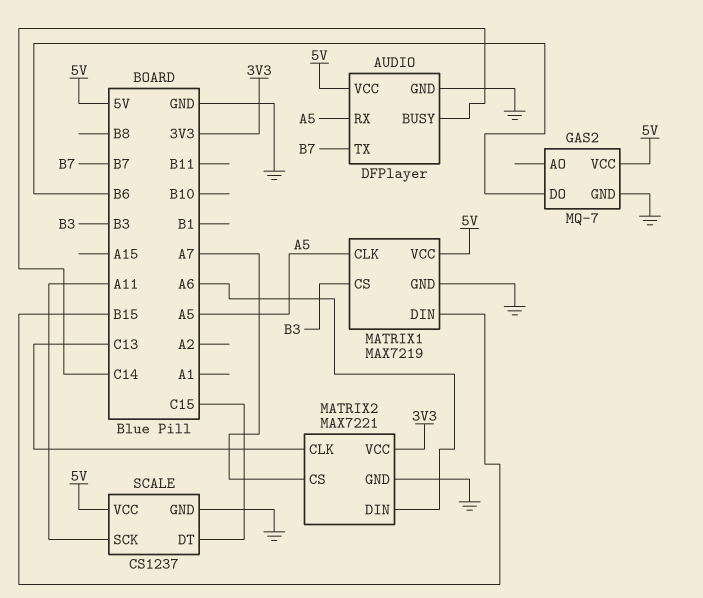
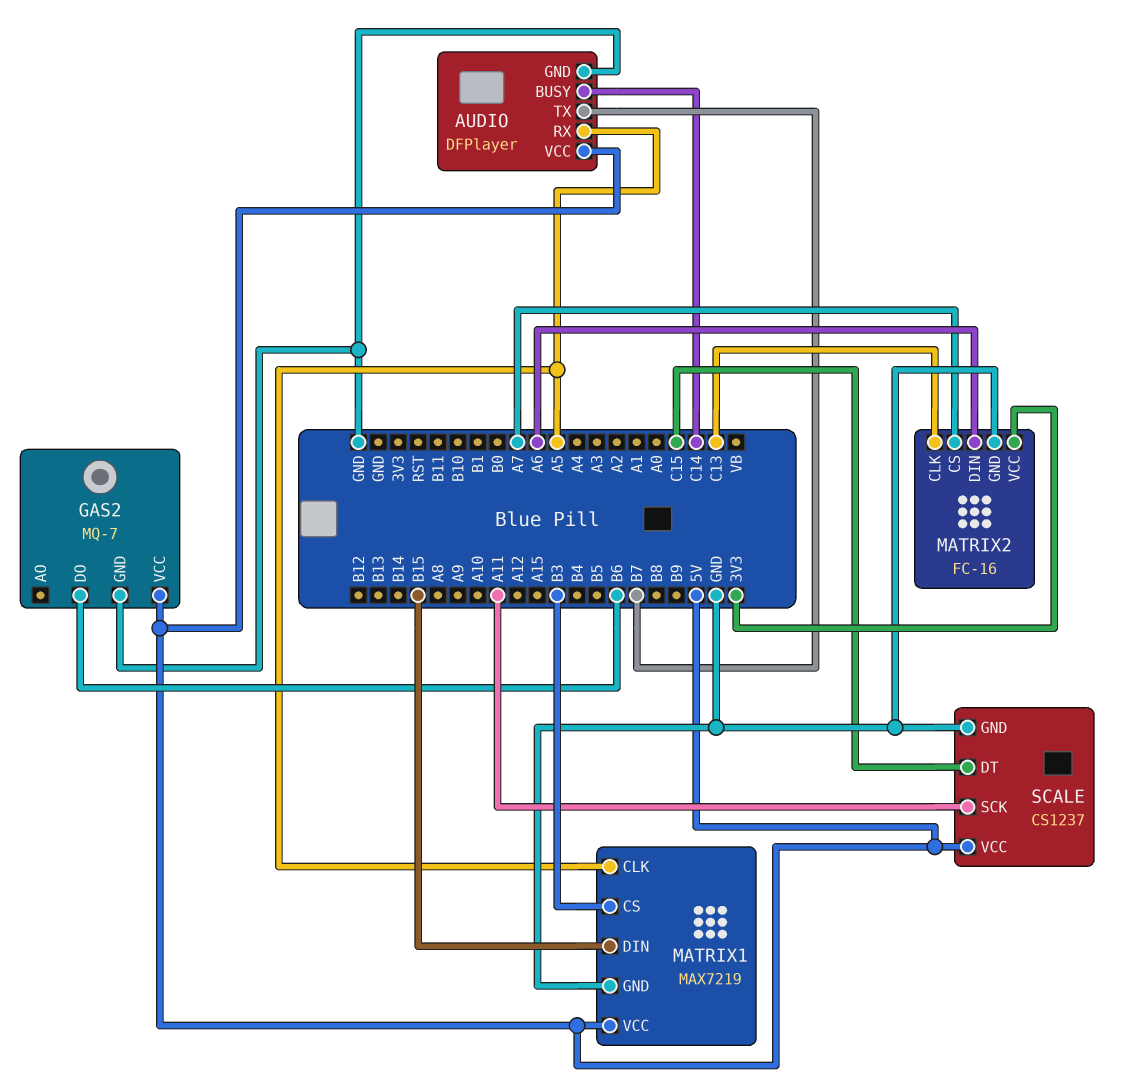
MATRIX2: MAX7221 -> FC-16

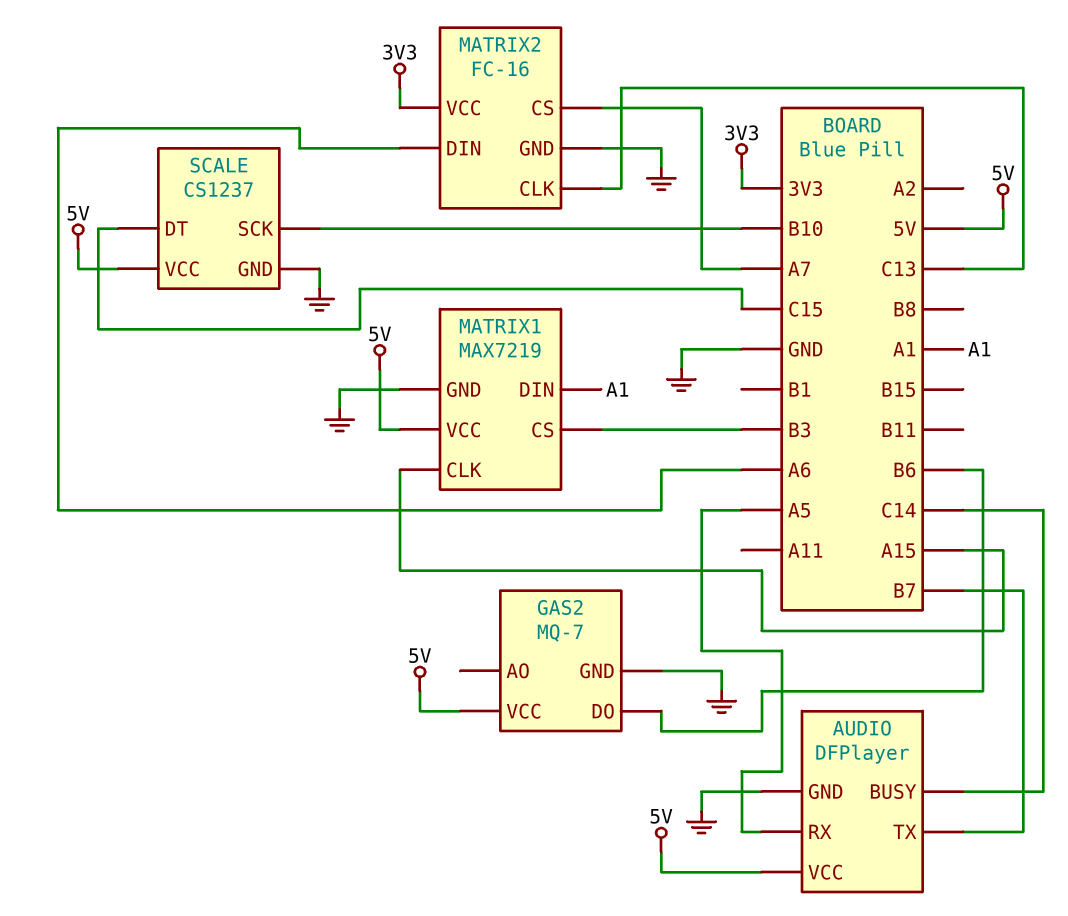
MATRIX1 pin CLK: A5 -> A15
MATRIX1 pin DIN: B15 -> A1
SCALE pin SCK: A11 -> B10

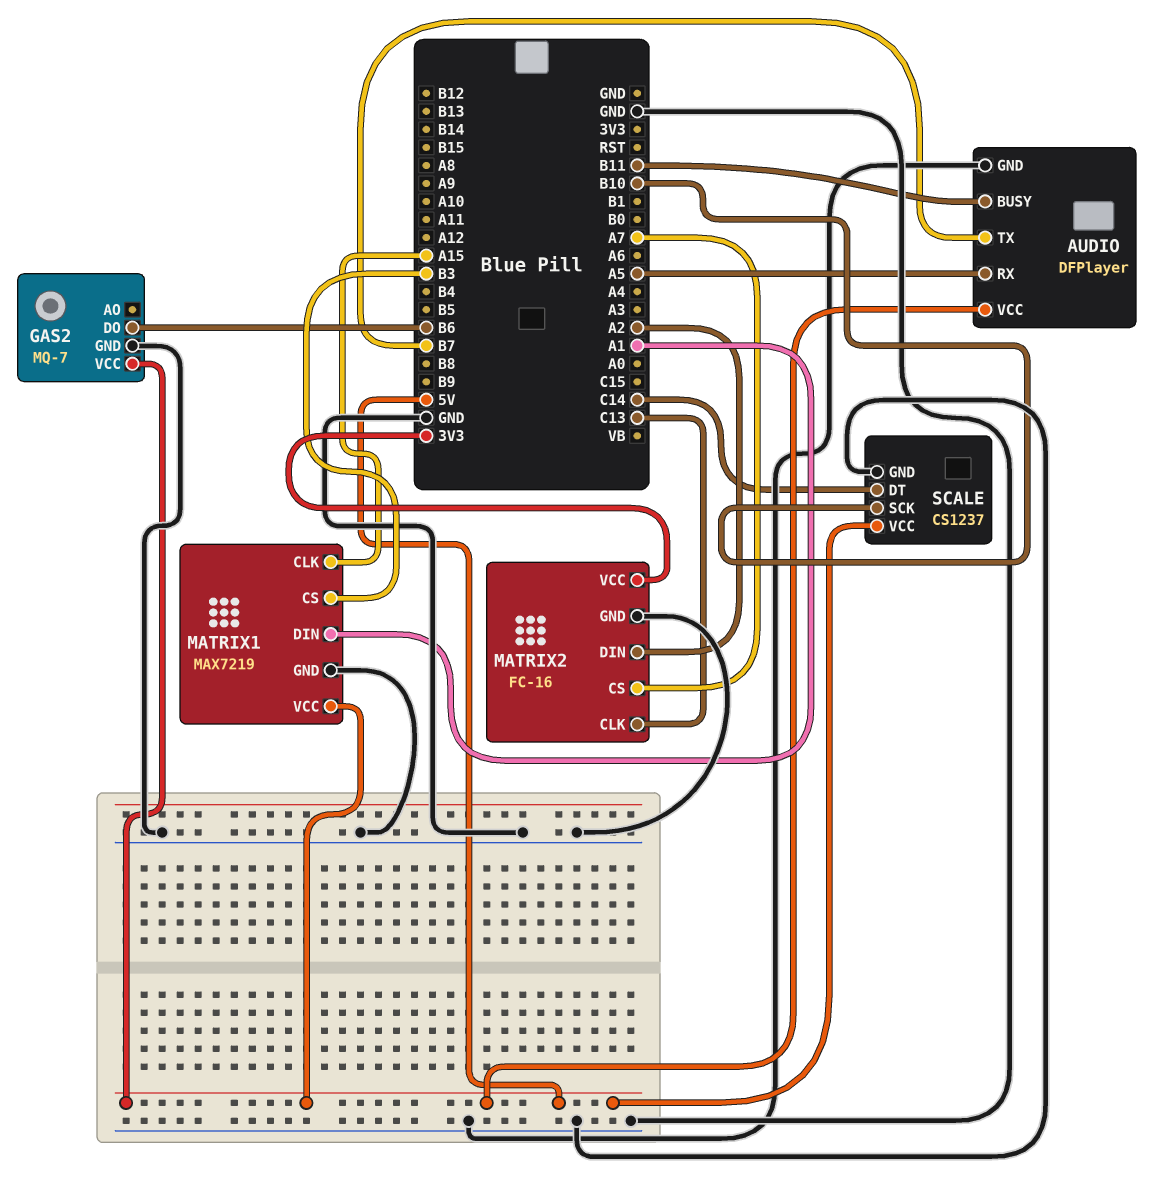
AUDIO pin BUSY: C14 -> B11
MATRIX2 pin DIN: A6 -> A2
SCALE pin DT: C15 -> C14

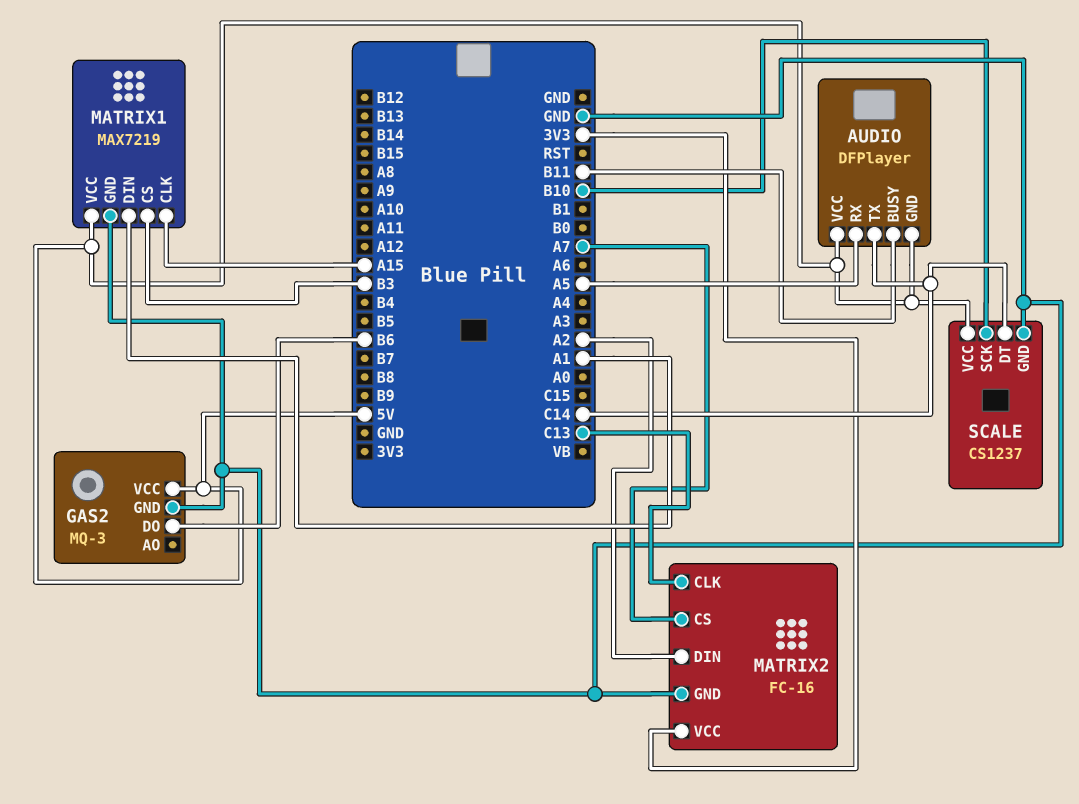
AUDIO pin GND: GND -> 5V
AUDIO pin TX: B7 -> C14
GAS2: MQ-7 -> MQ-3

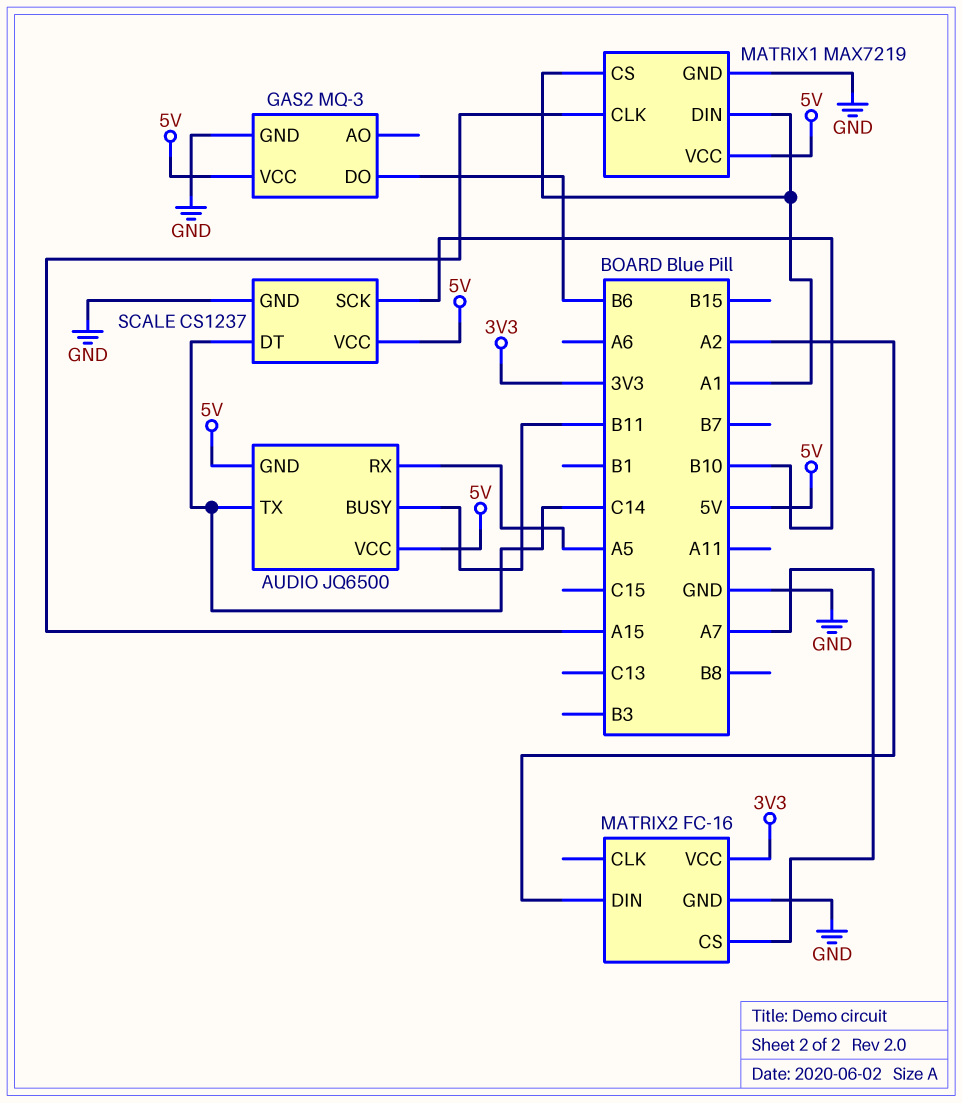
AUDIO: DFPlayer -> JQ6500
MATRIX1 pin CS: B3 -> A1
MATRIX2 pin CLK: C13 -> none

